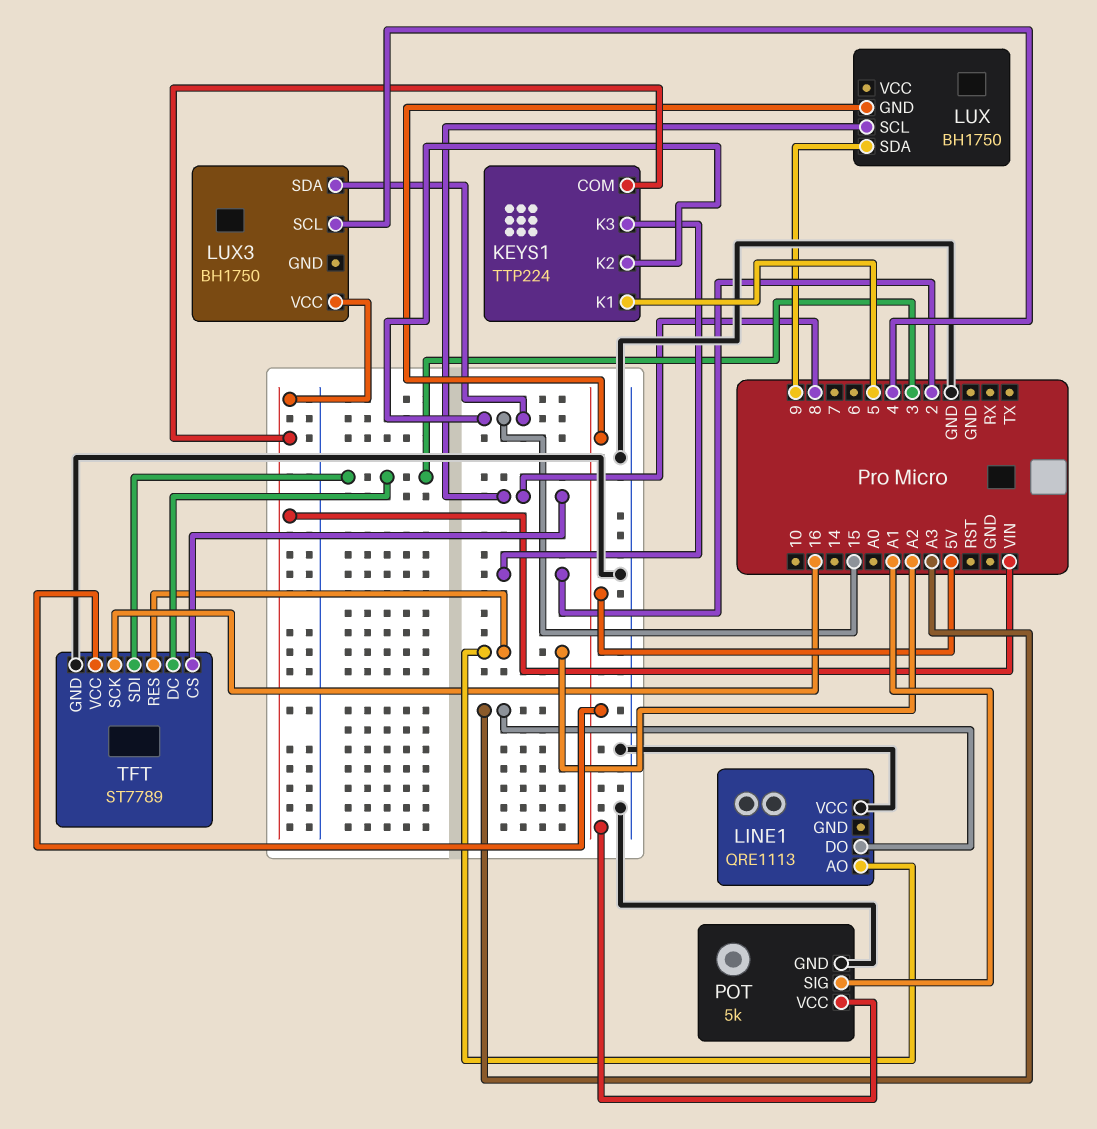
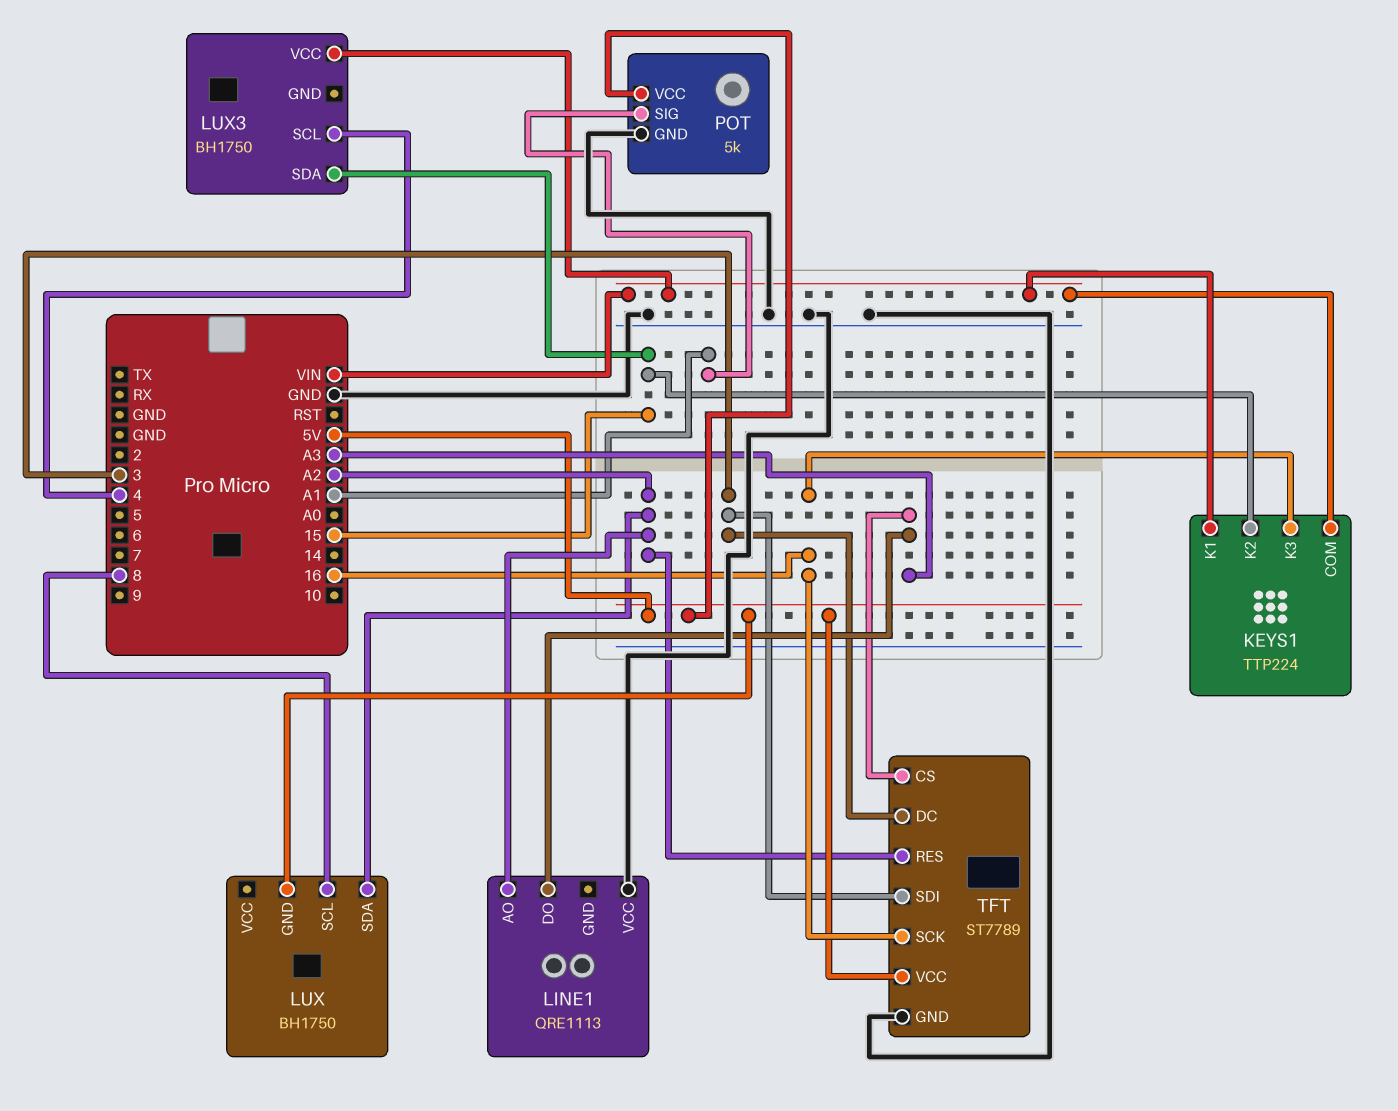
KEYS1 pin K1: 5 -> VIN
KEYS1 pin K3: 2 -> 16
LUX pin SDA: 9 -> A2
TFT pin CS: 8 -> A3

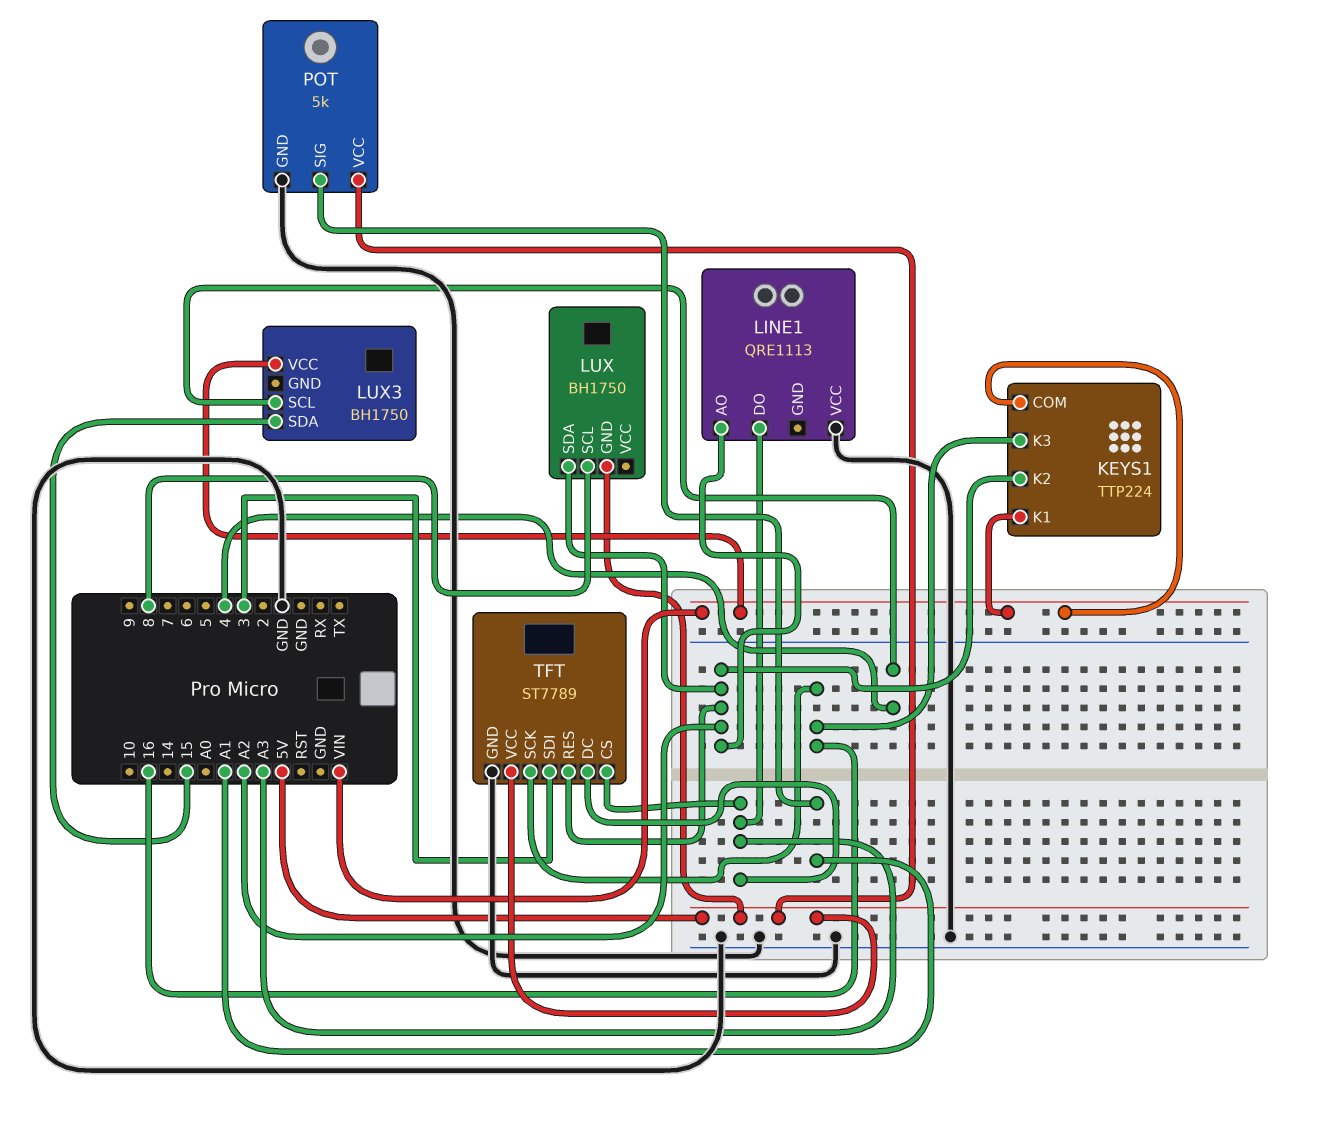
KEYS1 pin K2: 15 -> A2
TFT pin DC: 3 -> A3

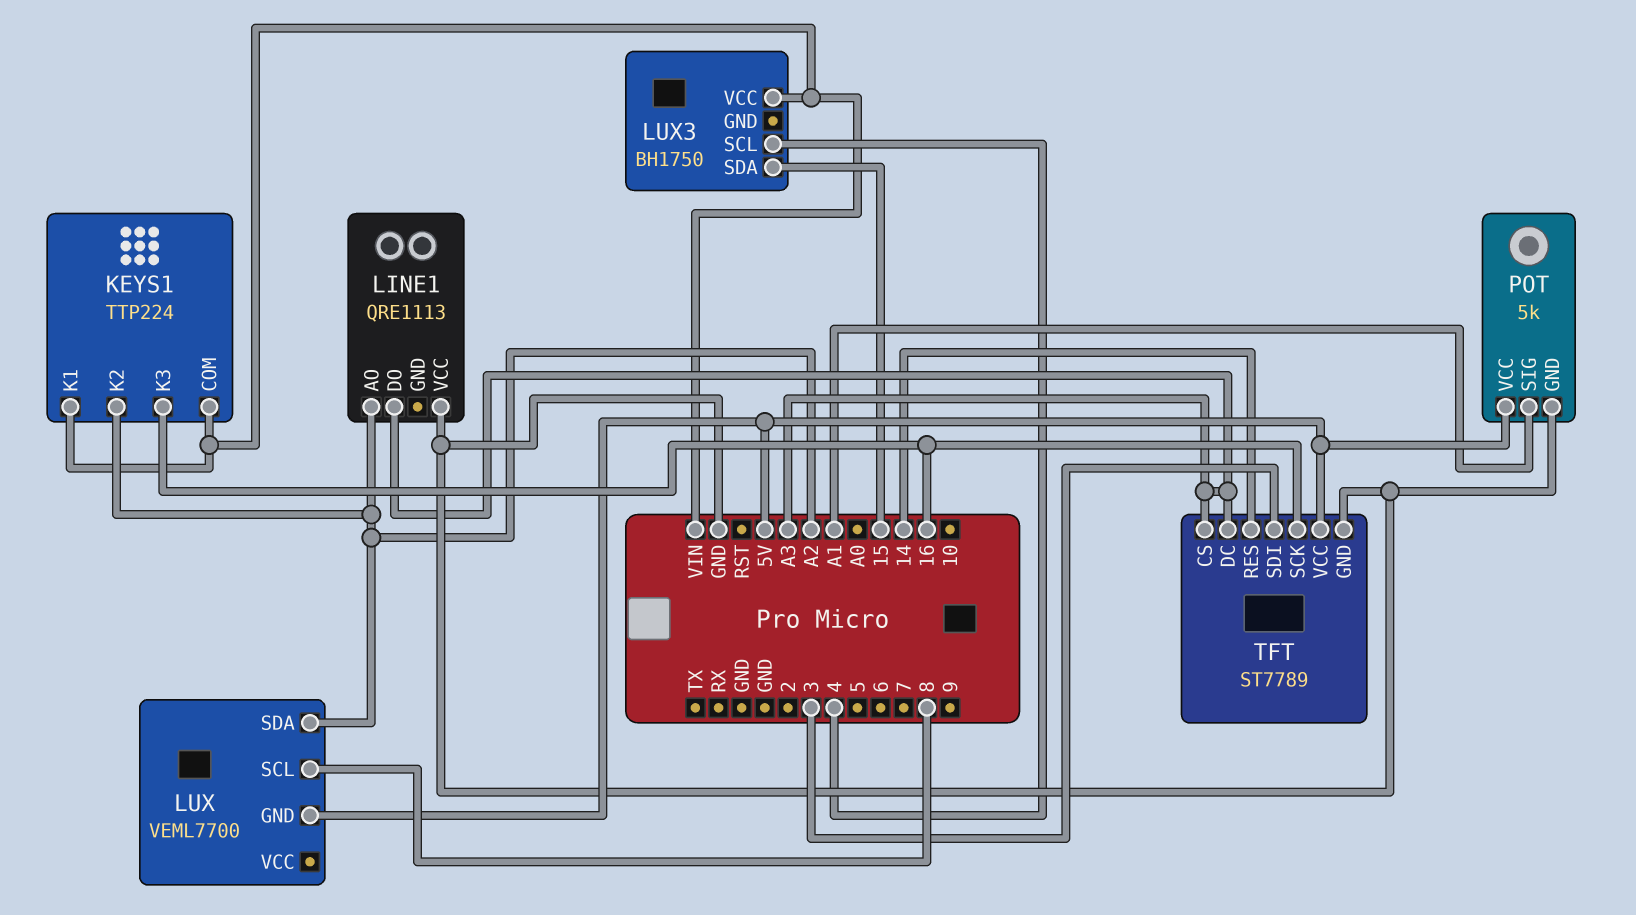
LUX: BH1750 -> VEML7700
TFT pin RES: A2 -> 14

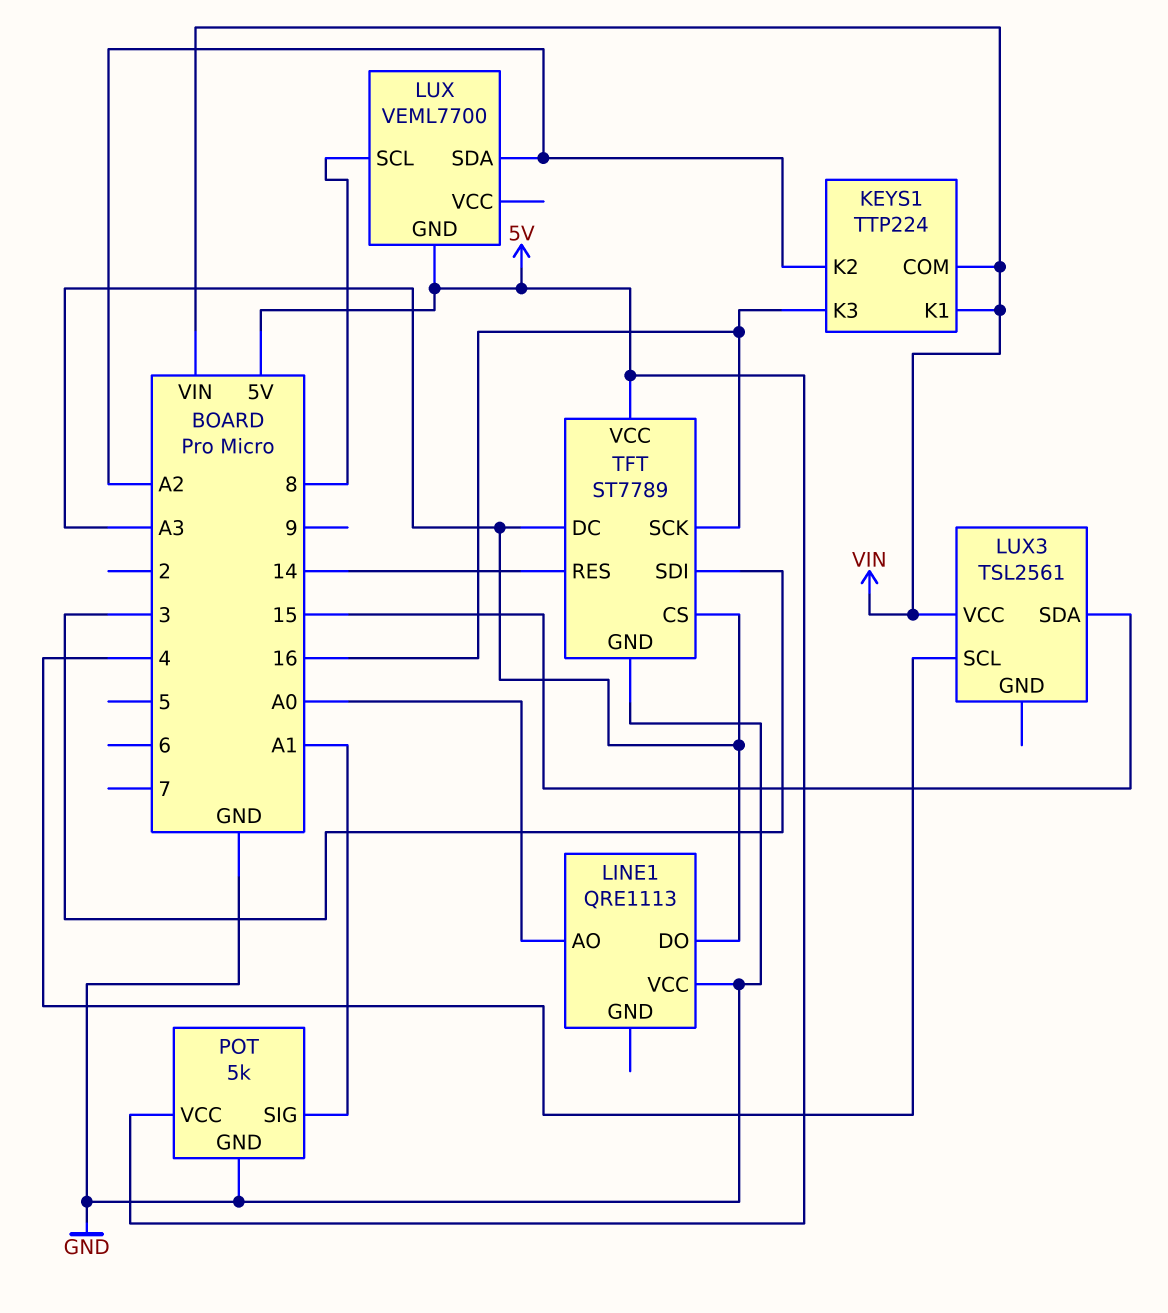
LINE1 pin AO: A2 -> A0
LUX3: BH1750 -> TSL2561

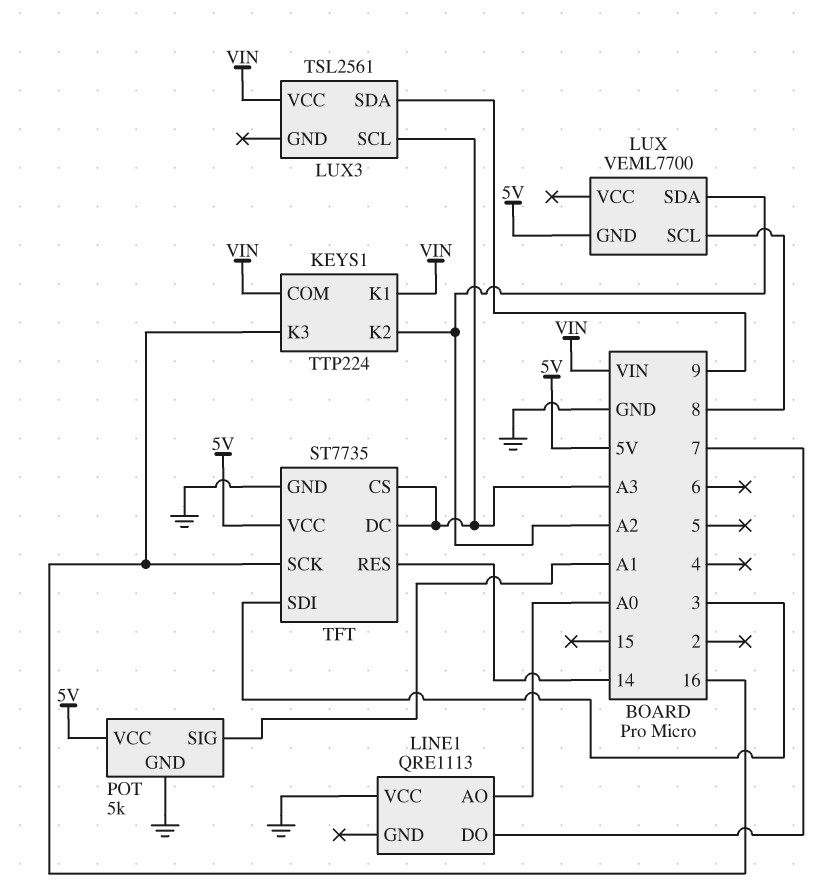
LINE1 pin DO: A3 -> 7
LUX3 pin SCL: 4 -> A3
LUX3 pin SDA: 15 -> 9
TFT: ST7789 -> ST7735

